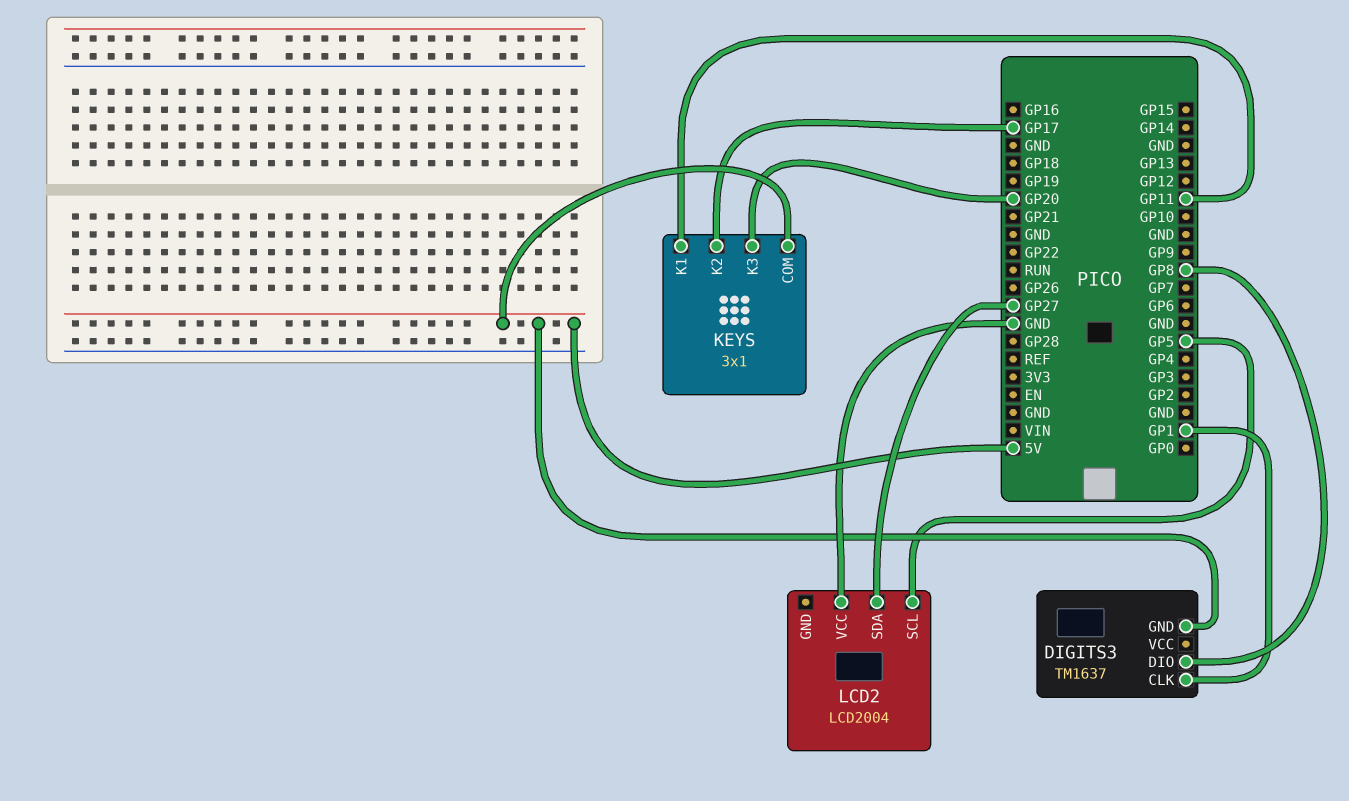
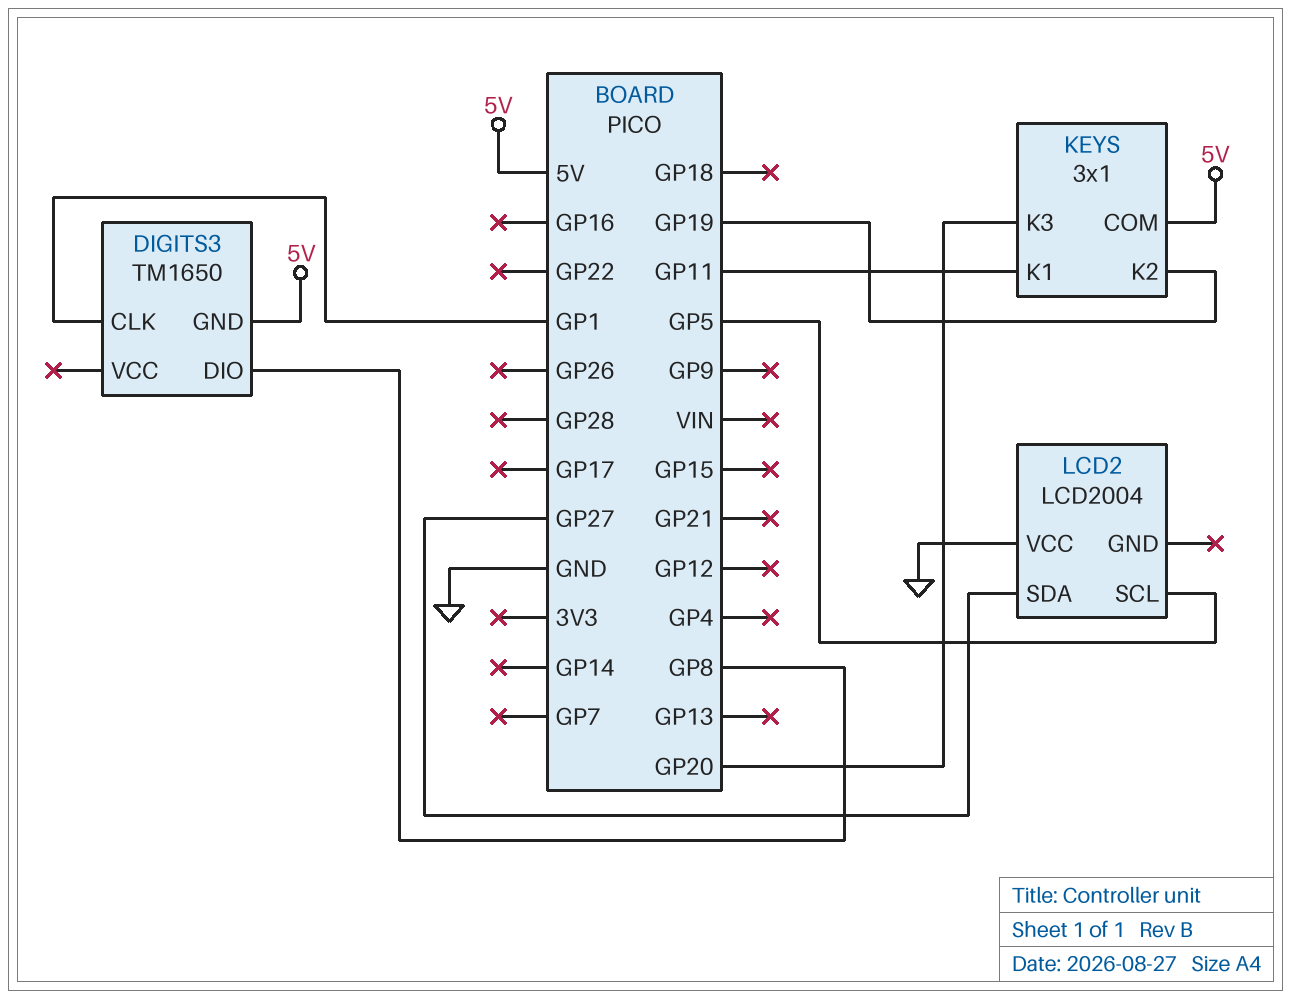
DIGITS3: TM1637 -> TM1650
KEYS pin K2: GP17 -> GP19

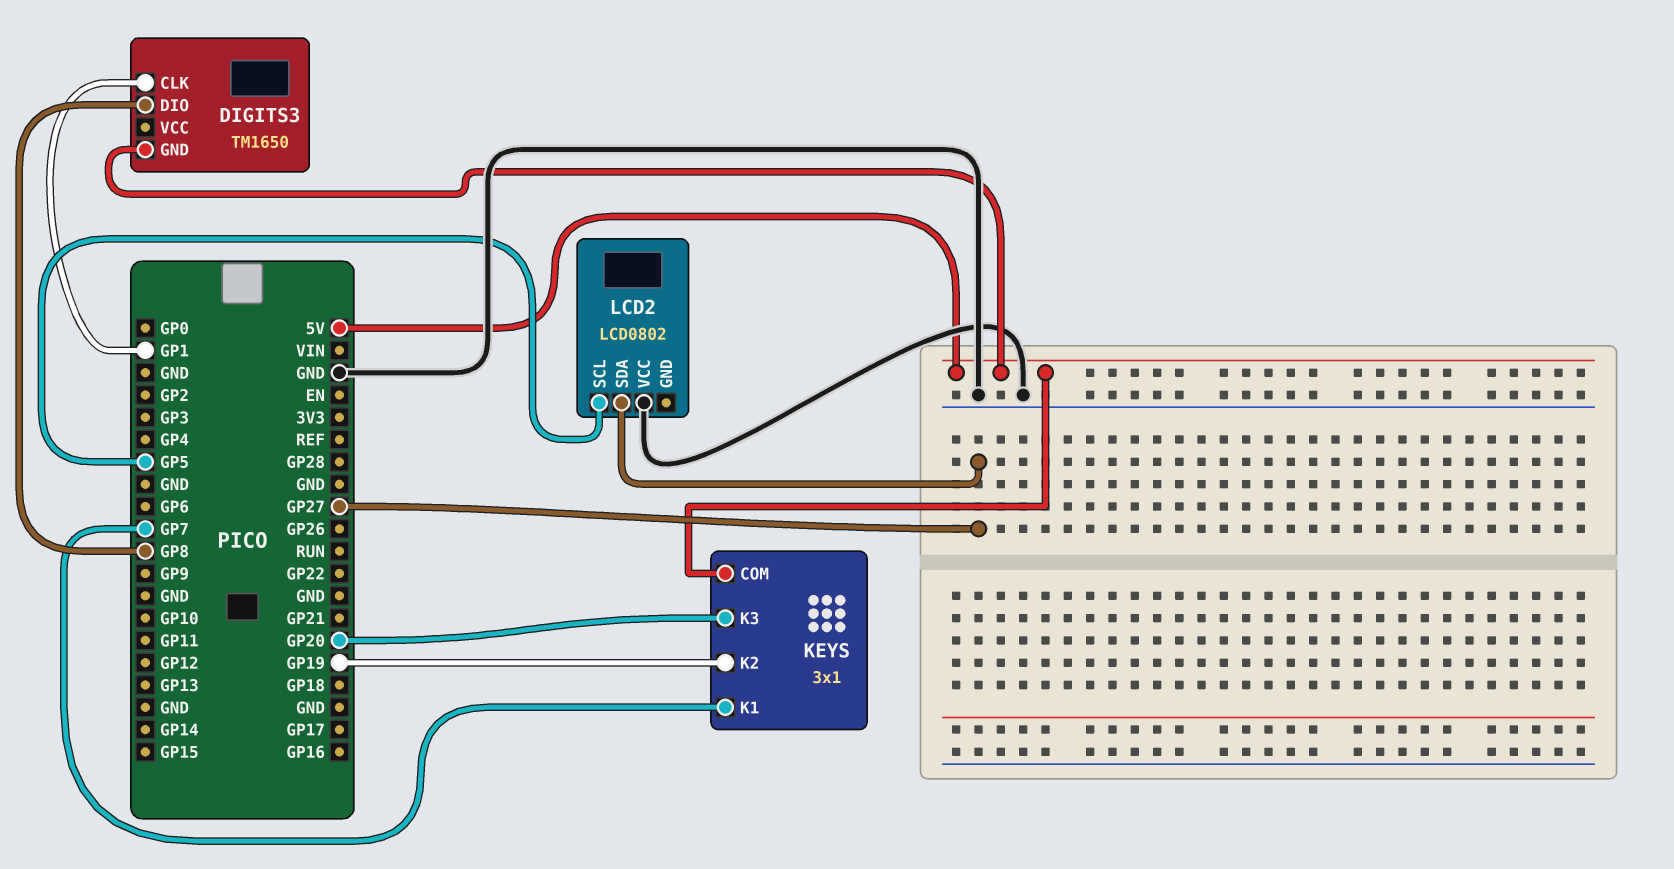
KEYS pin K1: GP11 -> GP7
LCD2: LCD2004 -> LCD0802

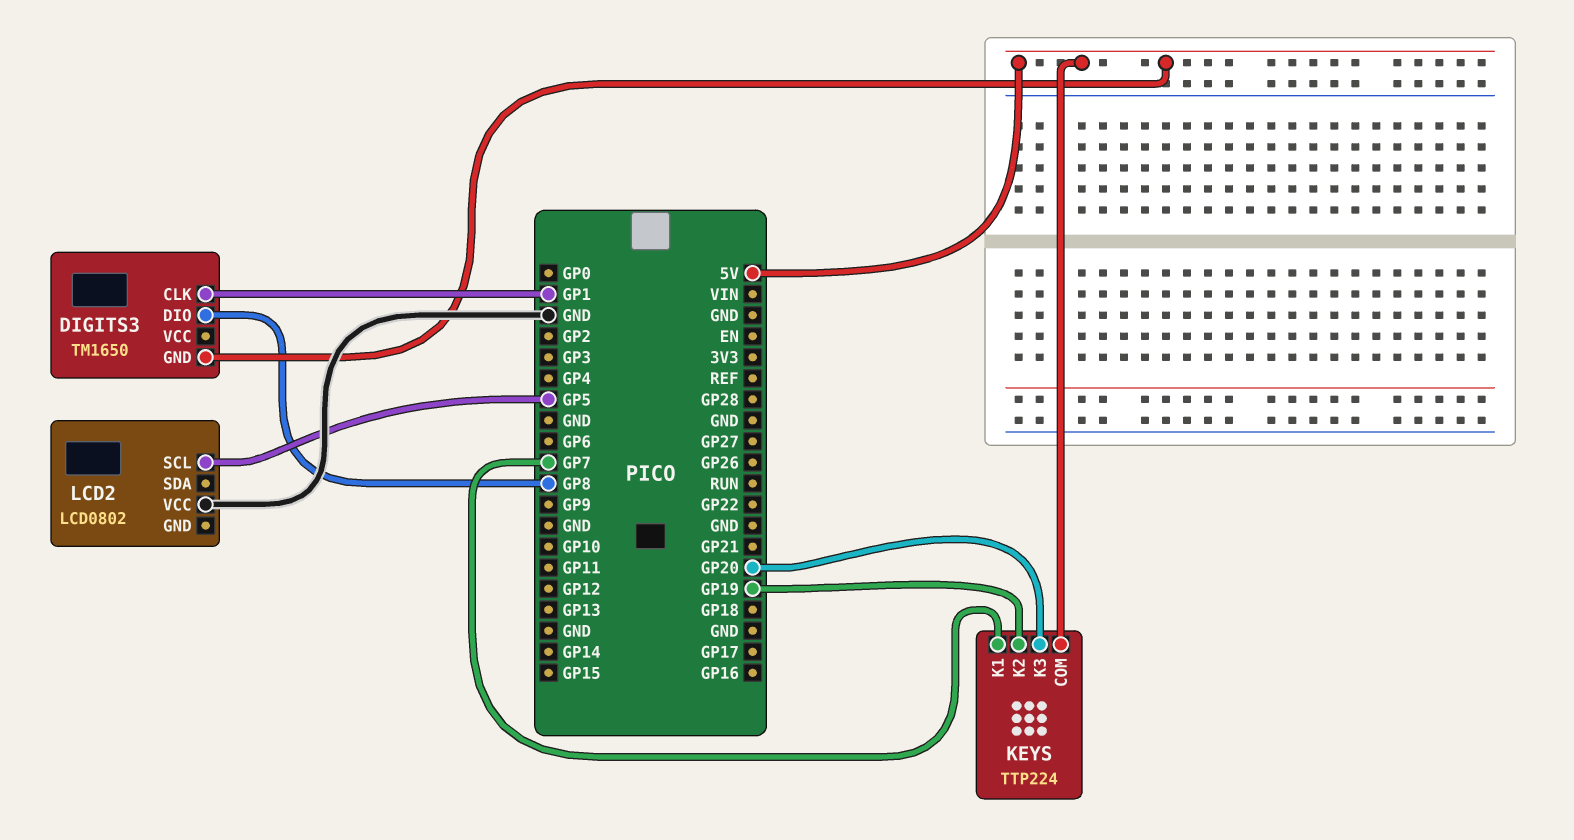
KEYS: 3x1 -> TTP224
LCD2 pin SDA: GP27 -> none

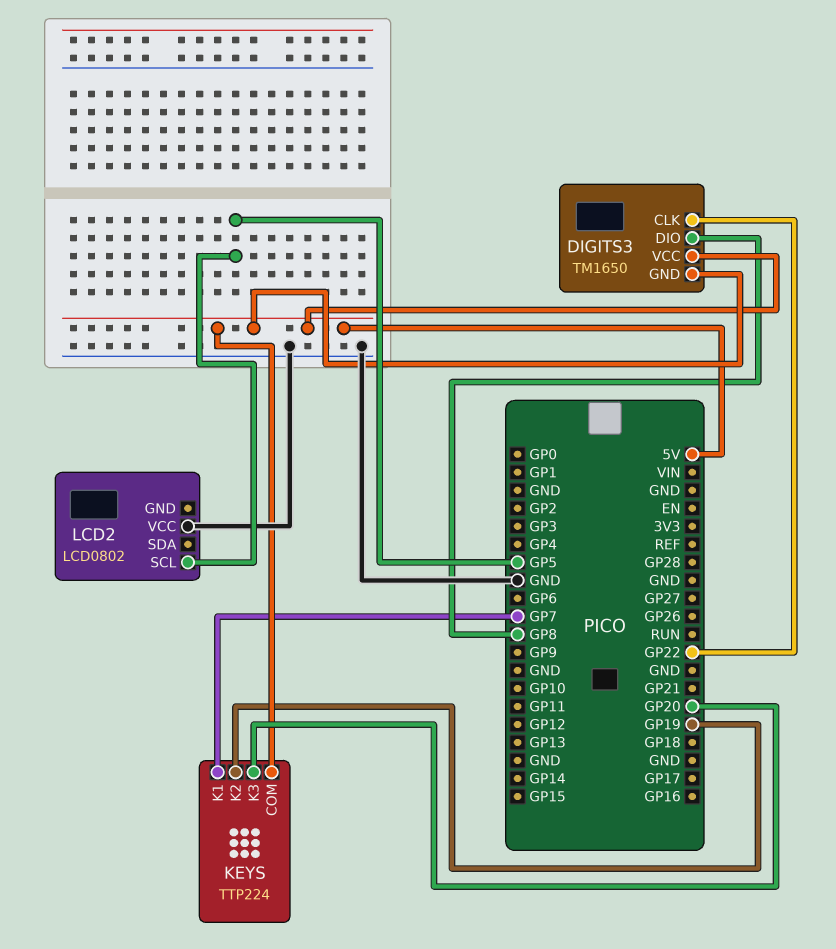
DIGITS3 pin CLK: GP1 -> GP22
DIGITS3 pin VCC: none -> 5V

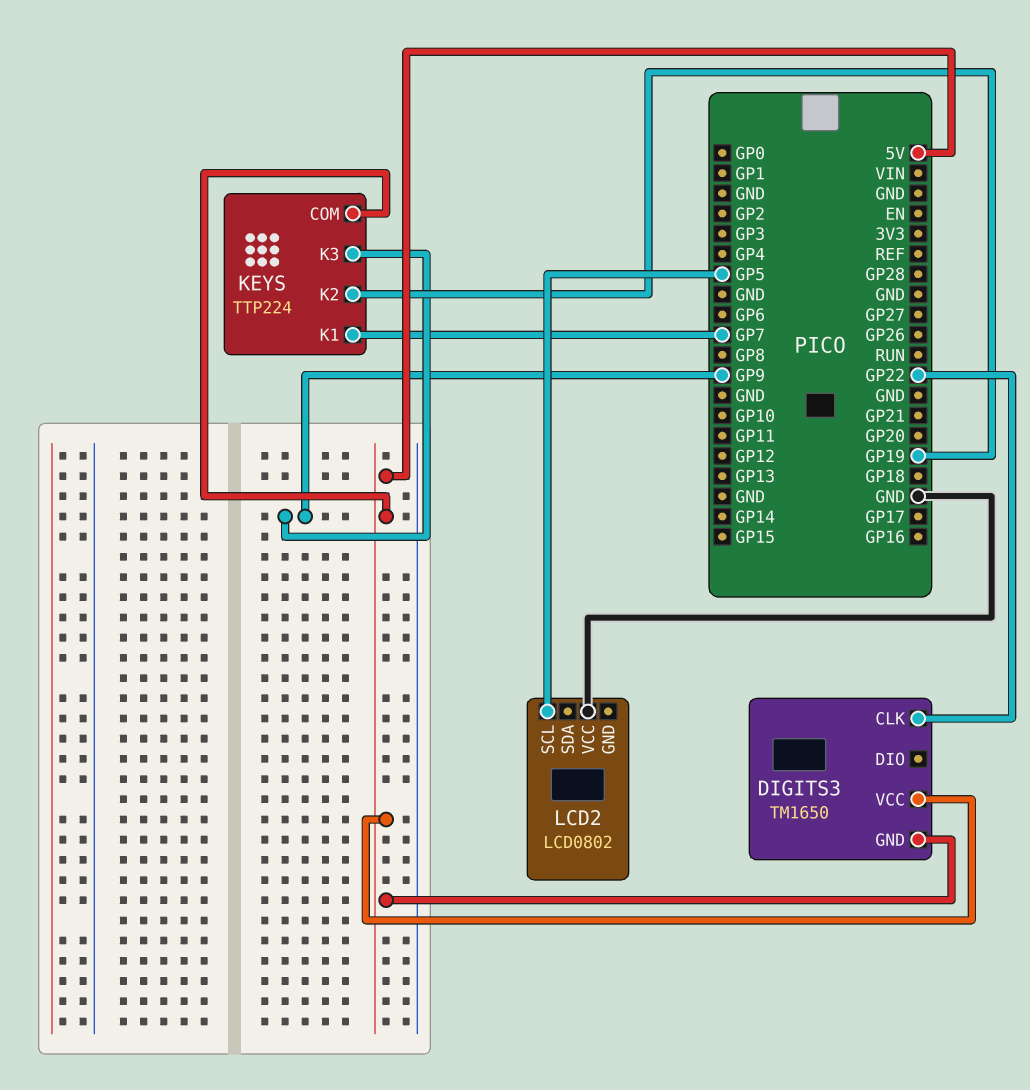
DIGITS3 pin DIO: GP8 -> none
KEYS pin K3: GP20 -> GP9

